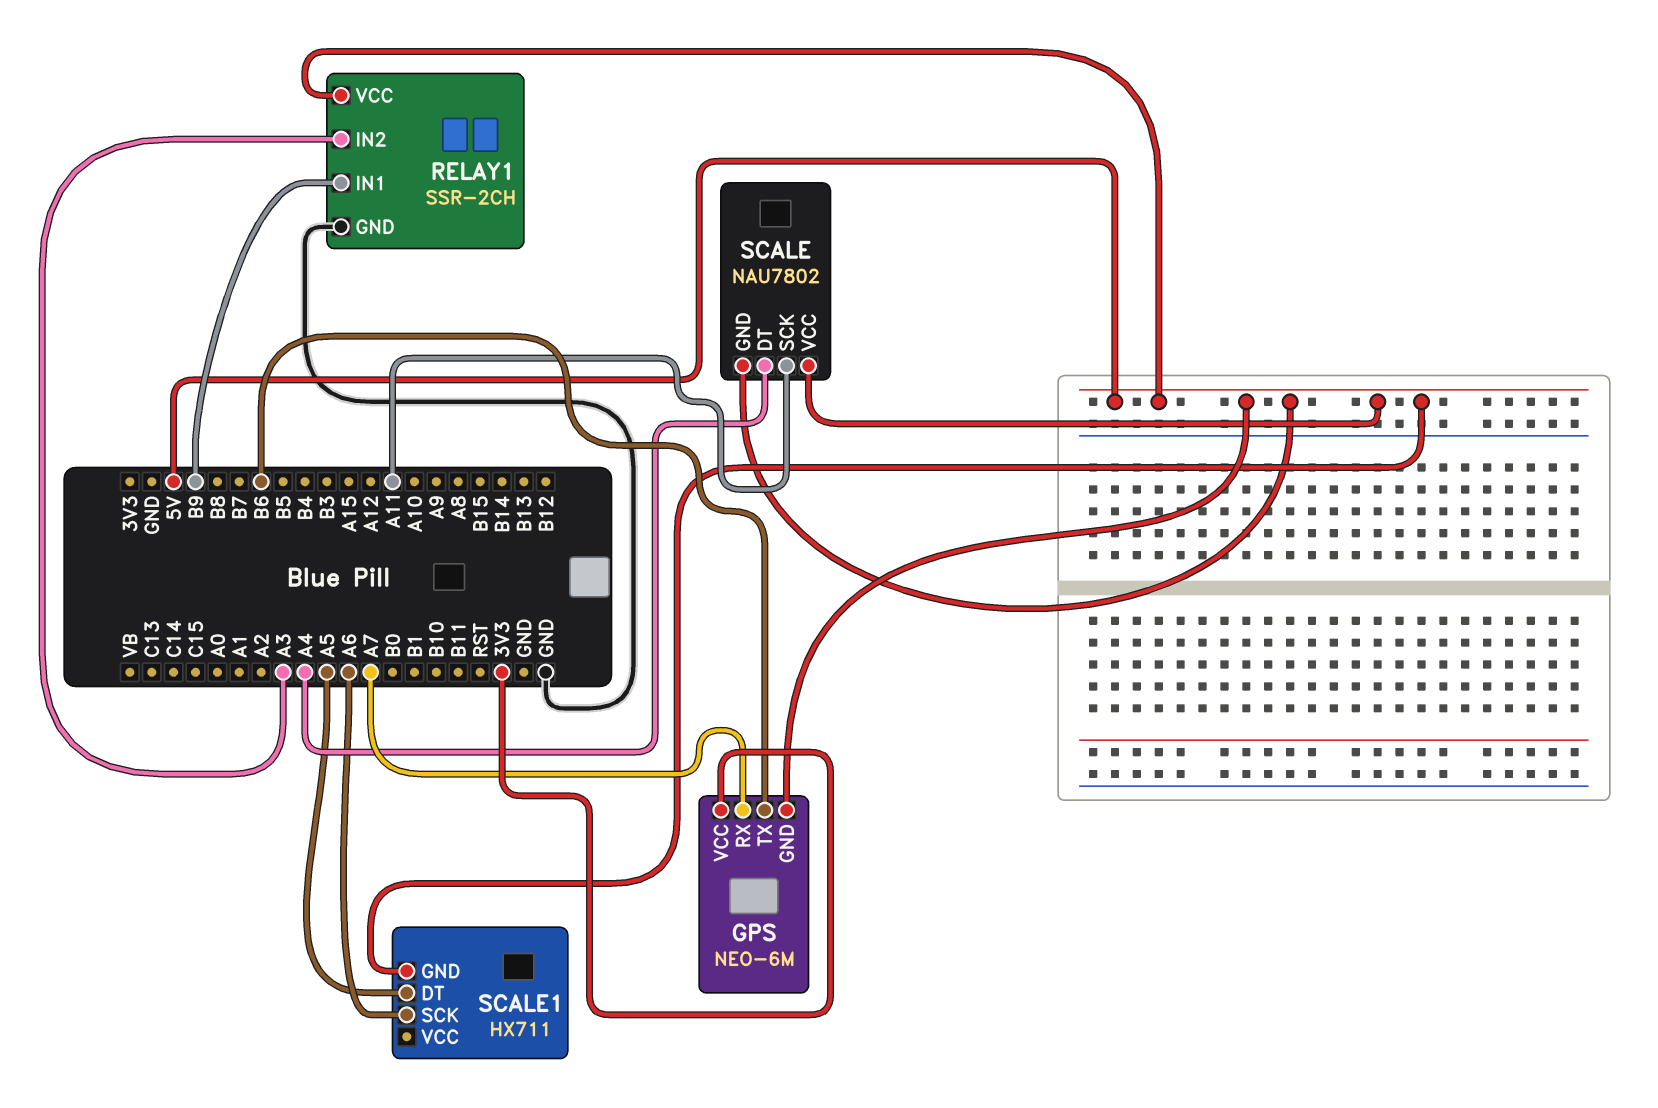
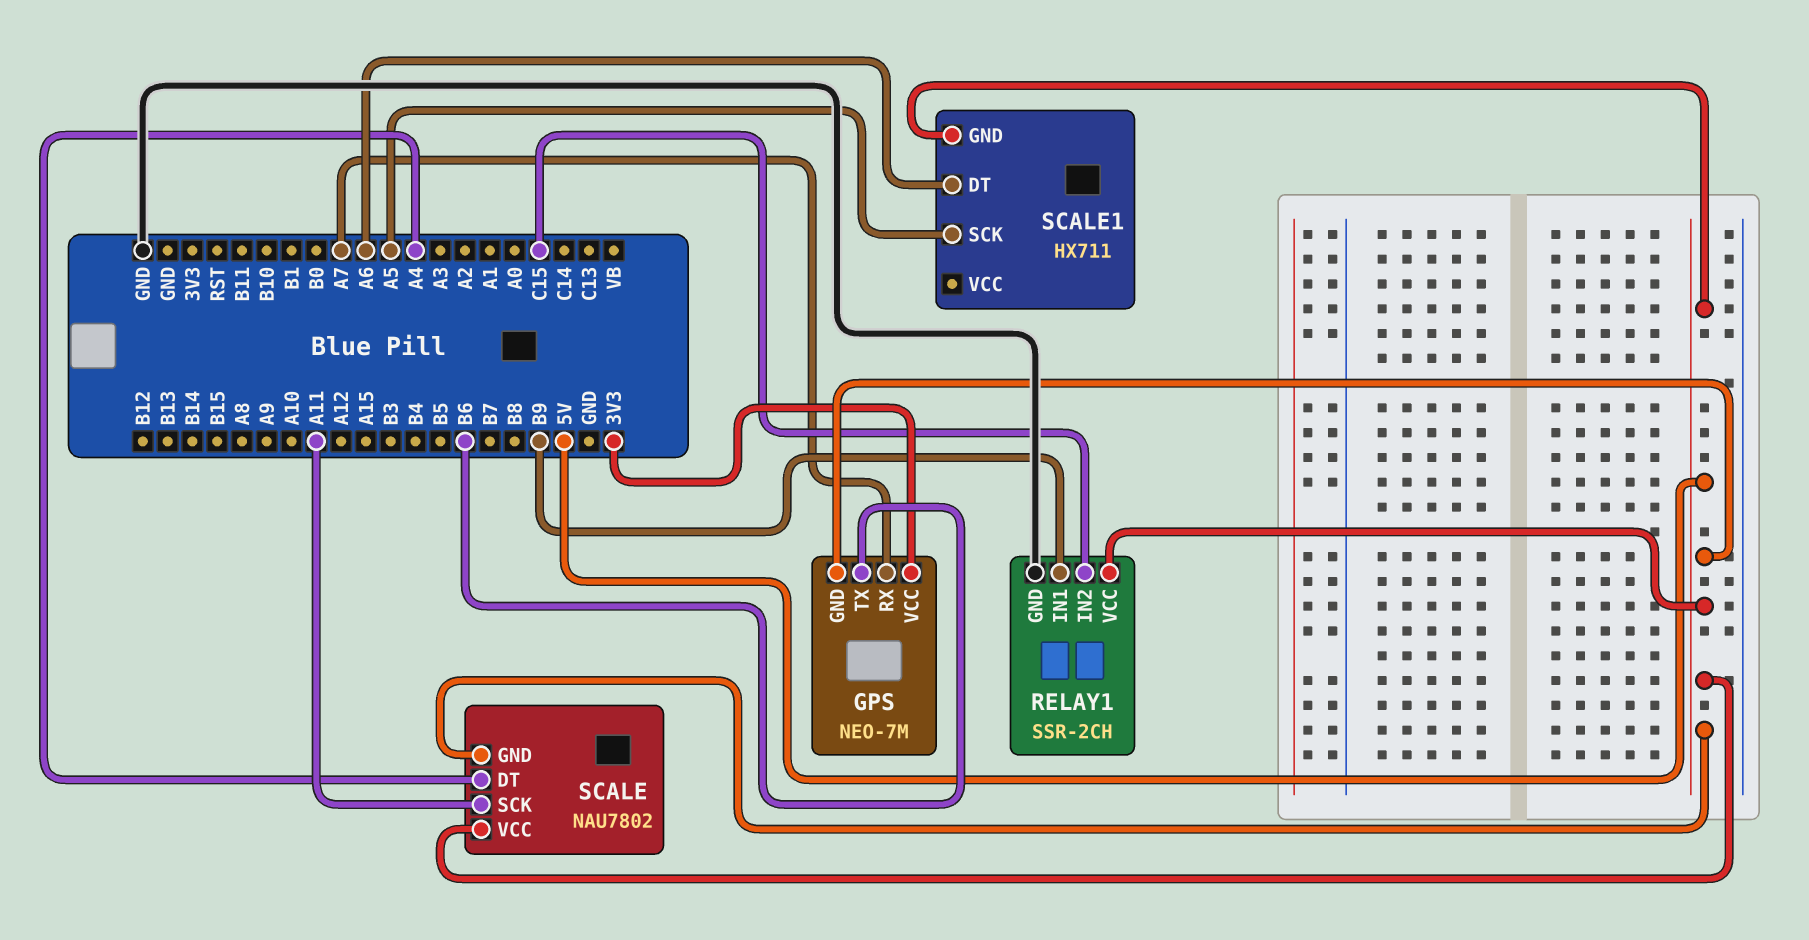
GPS: NEO-6M -> NEO-7M
RELAY1 pin IN2: A3 -> C15
SCALE1 pin DT: A5 -> A6
SCALE1 pin SCK: A6 -> A5

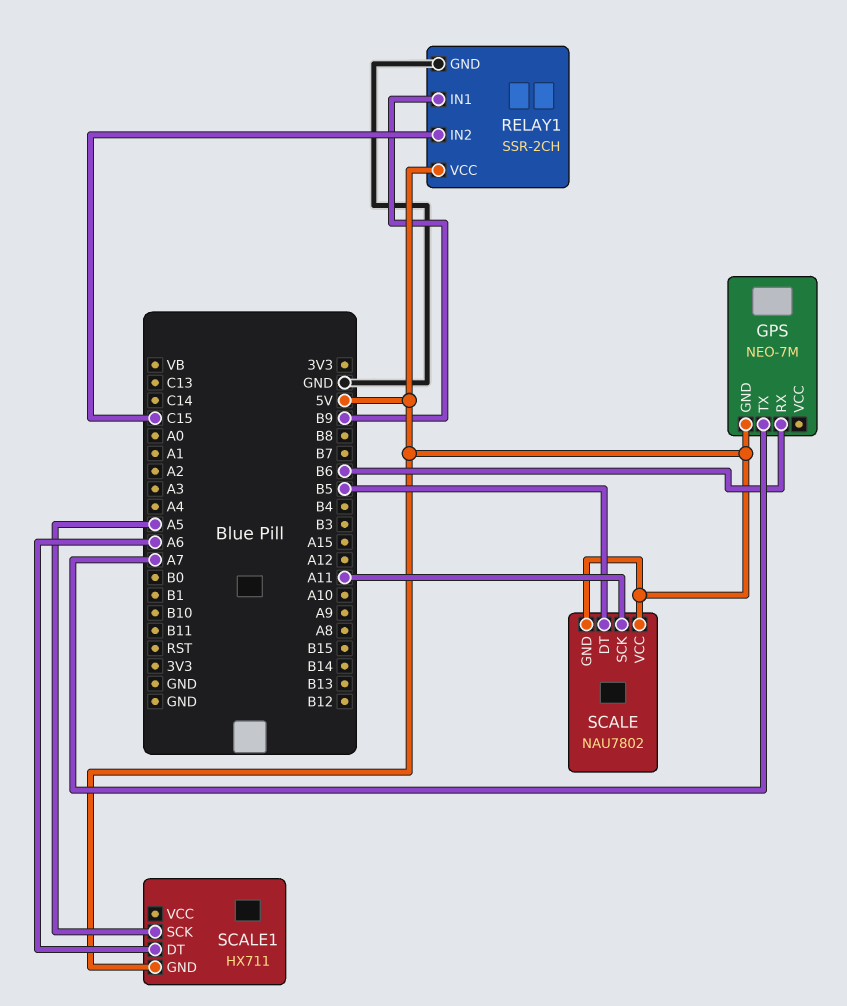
GPS pin RX: A7 -> B6
GPS pin TX: B6 -> A7
GPS pin VCC: 3V3 -> none
SCALE pin DT: A4 -> B5

